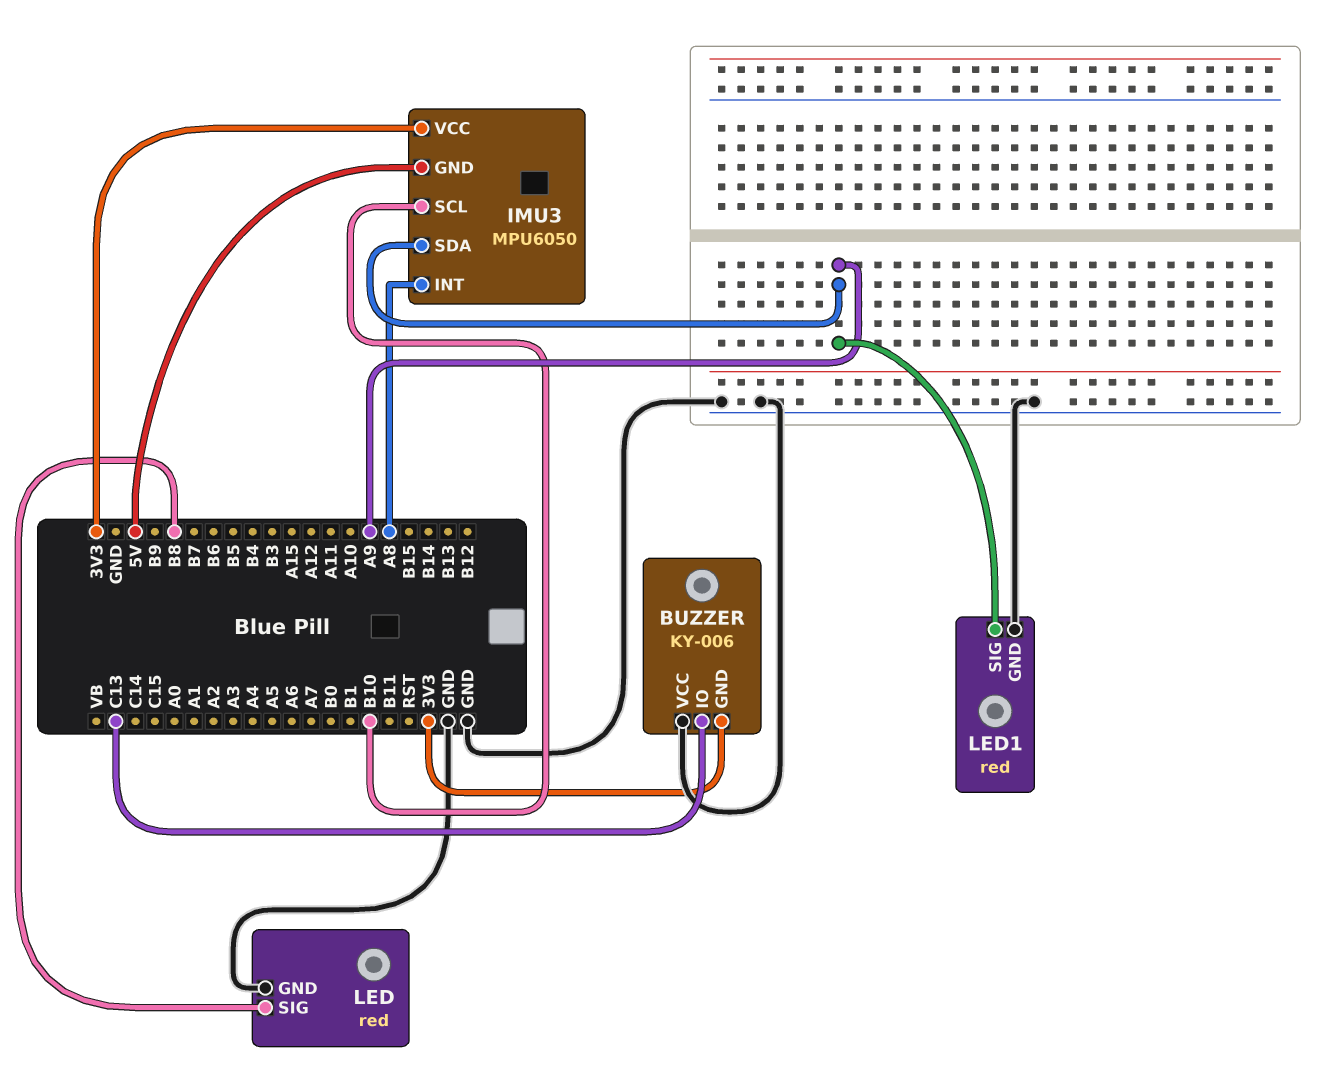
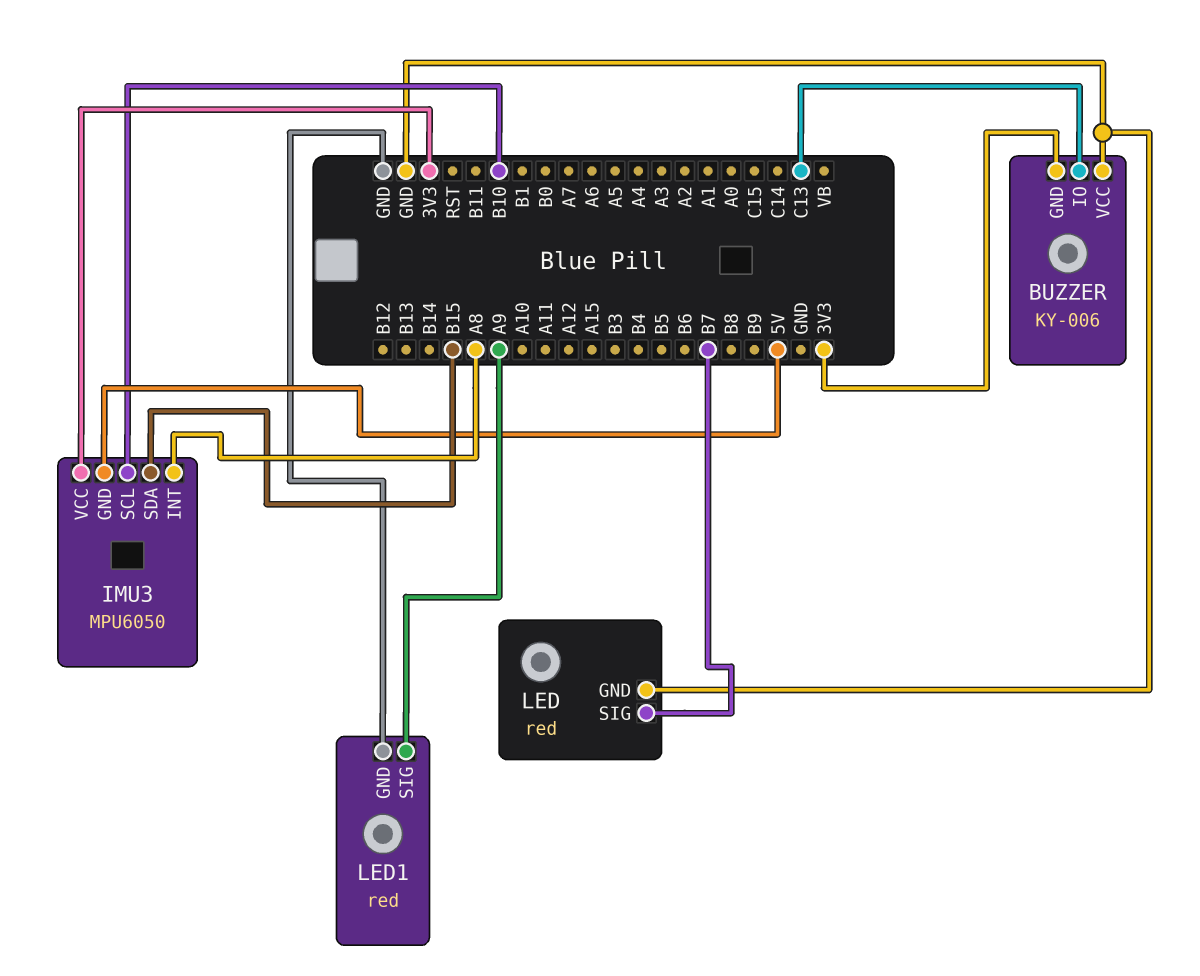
IMU3 pin SDA: A9 -> B15
LED pin SIG: B8 -> B7

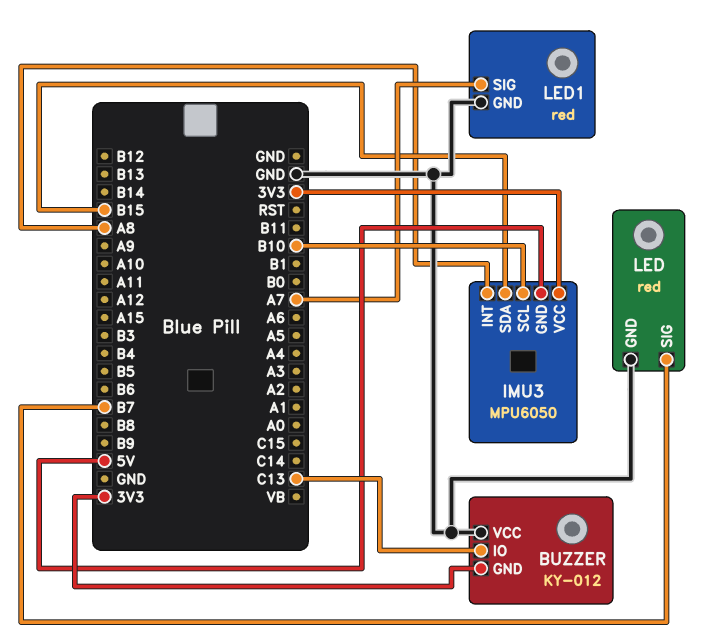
BUZZER: KY-006 -> KY-012
LED1 pin SIG: A9 -> A7

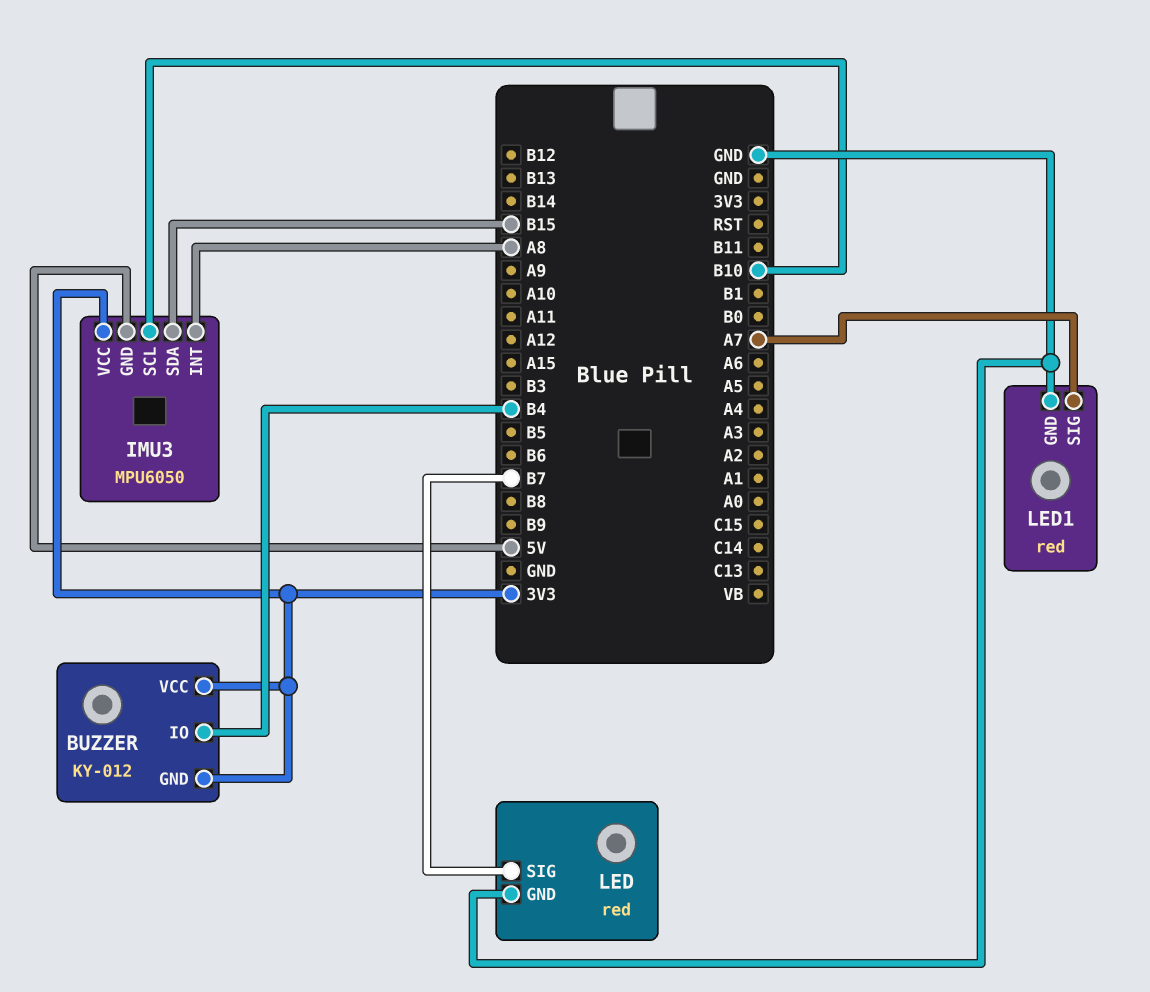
BUZZER pin IO: C13 -> B4
BUZZER pin VCC: GND -> 3V3

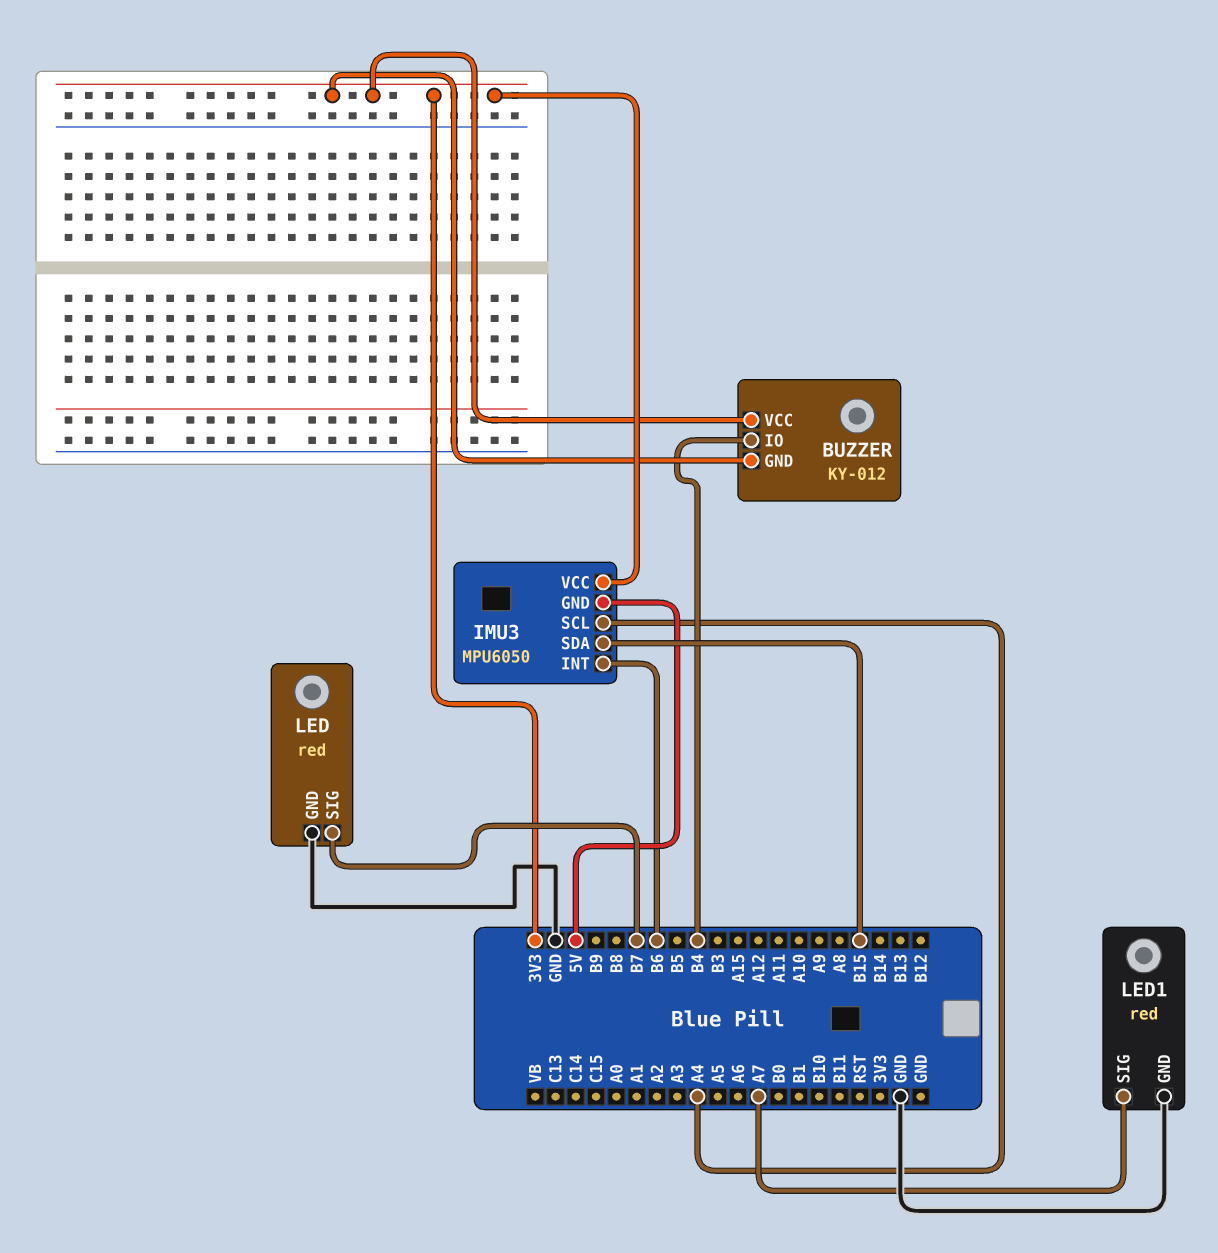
IMU3 pin INT: A8 -> B6
IMU3 pin SCL: B10 -> A4

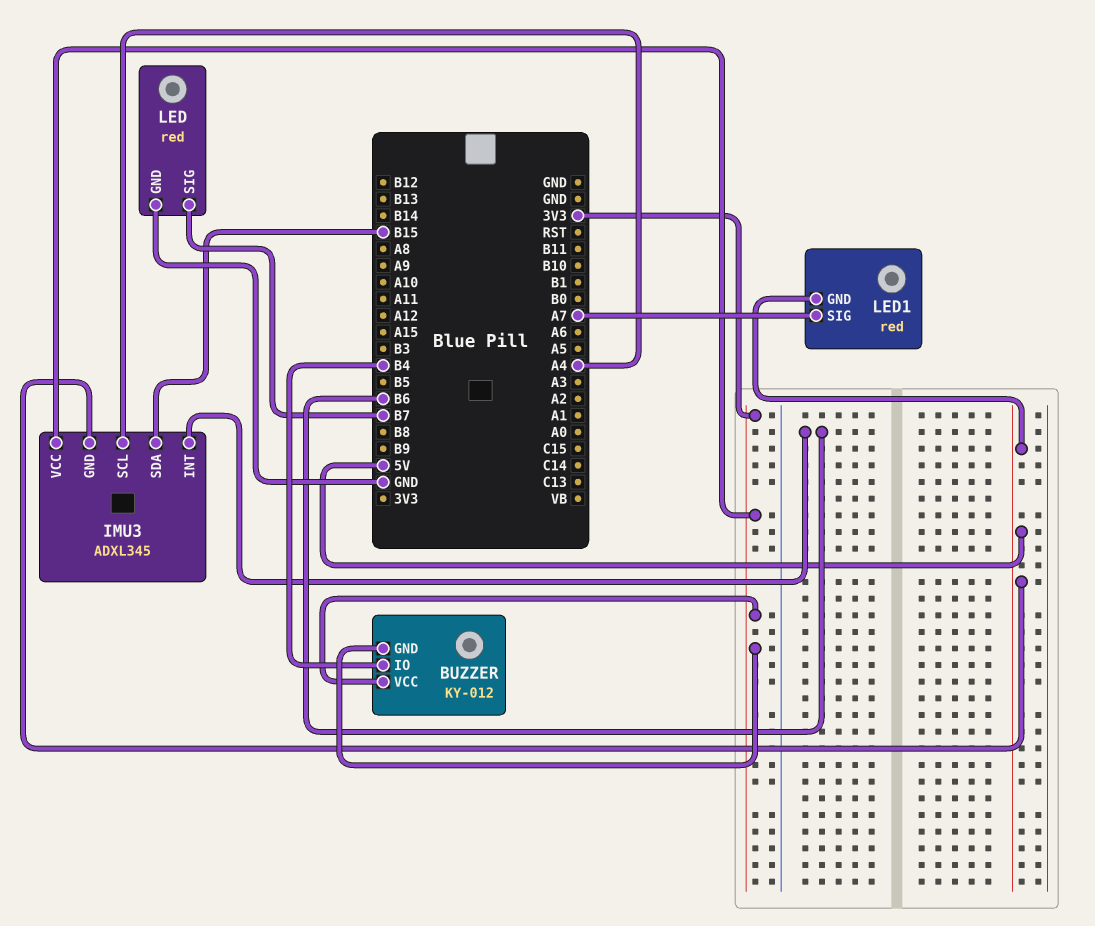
IMU3: MPU6050 -> ADXL345
LED1 pin GND: GND -> 5V

